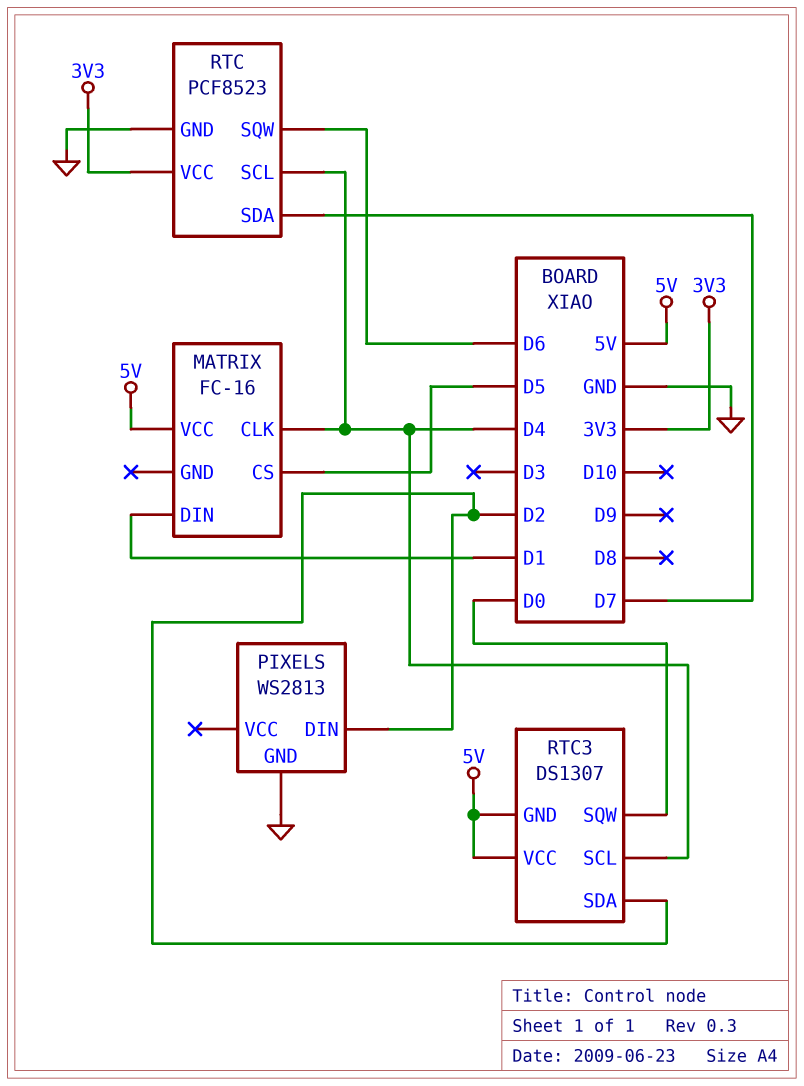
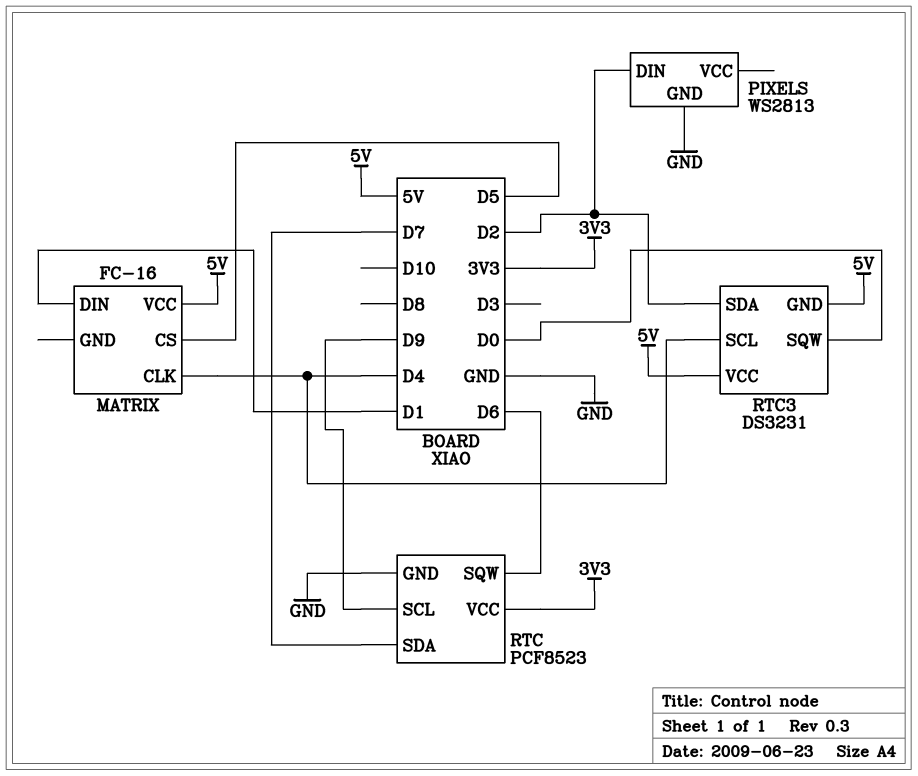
RTC pin SCL: D4 -> D9
RTC3: DS1307 -> DS3231

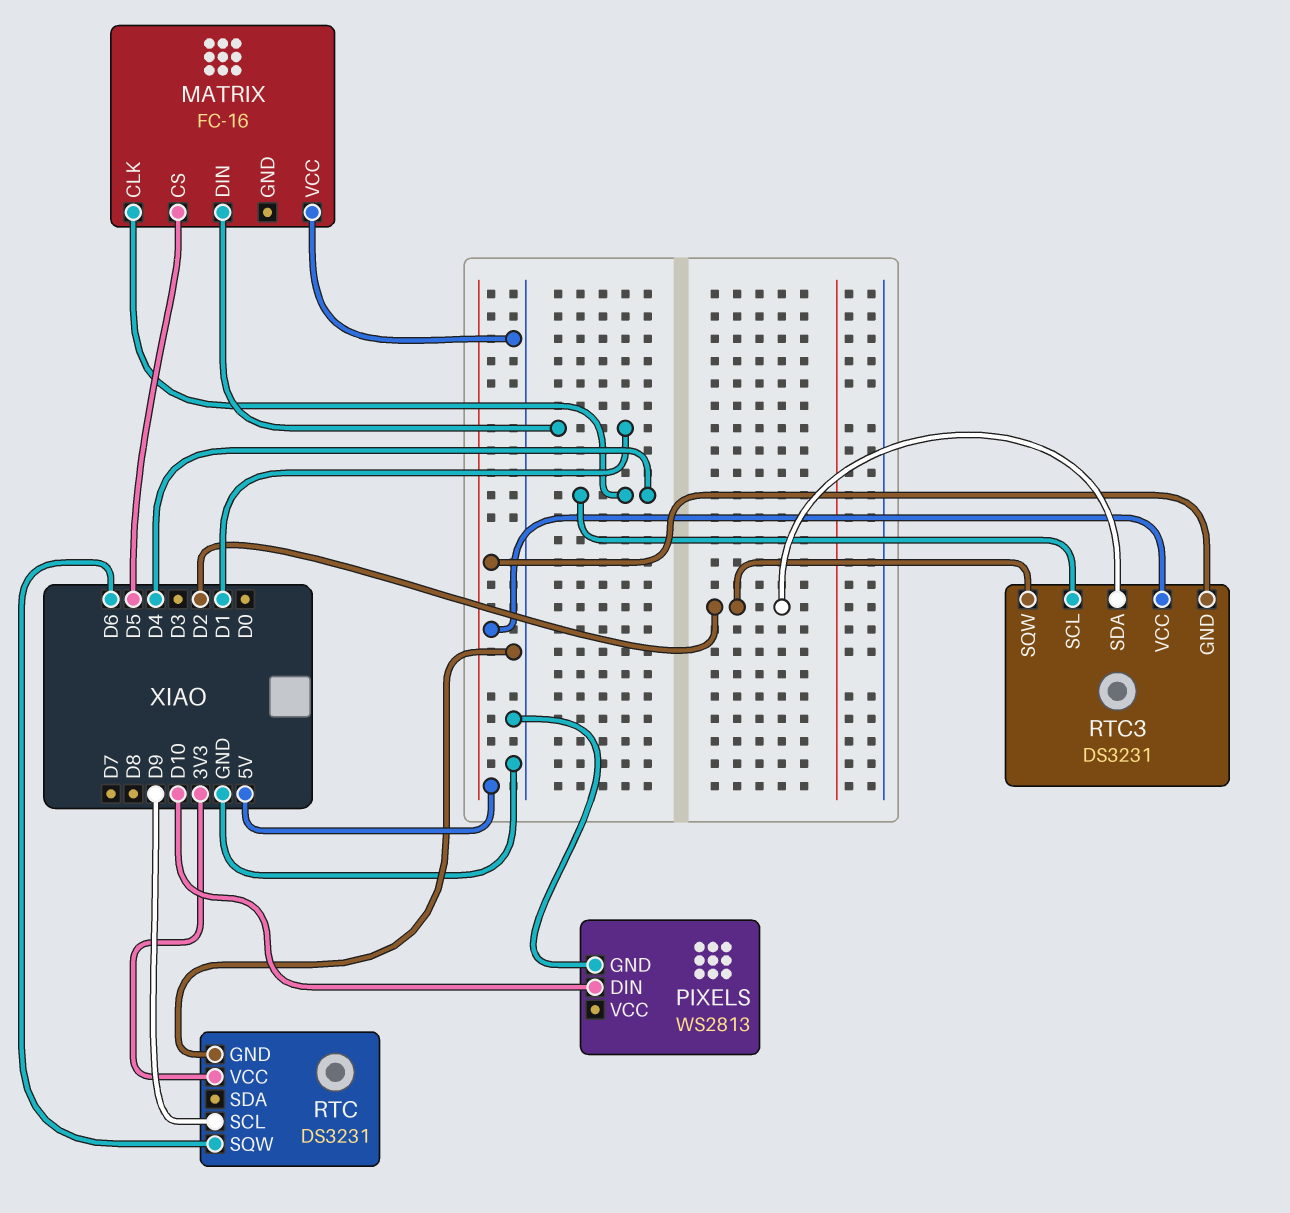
MATRIX pin VCC: 5V -> GND
PIXELS pin DIN: D2 -> D10
RTC: PCF8523 -> DS3231
RTC pin SDA: D7 -> none
RTC3 pin SQW: D0 -> D2

